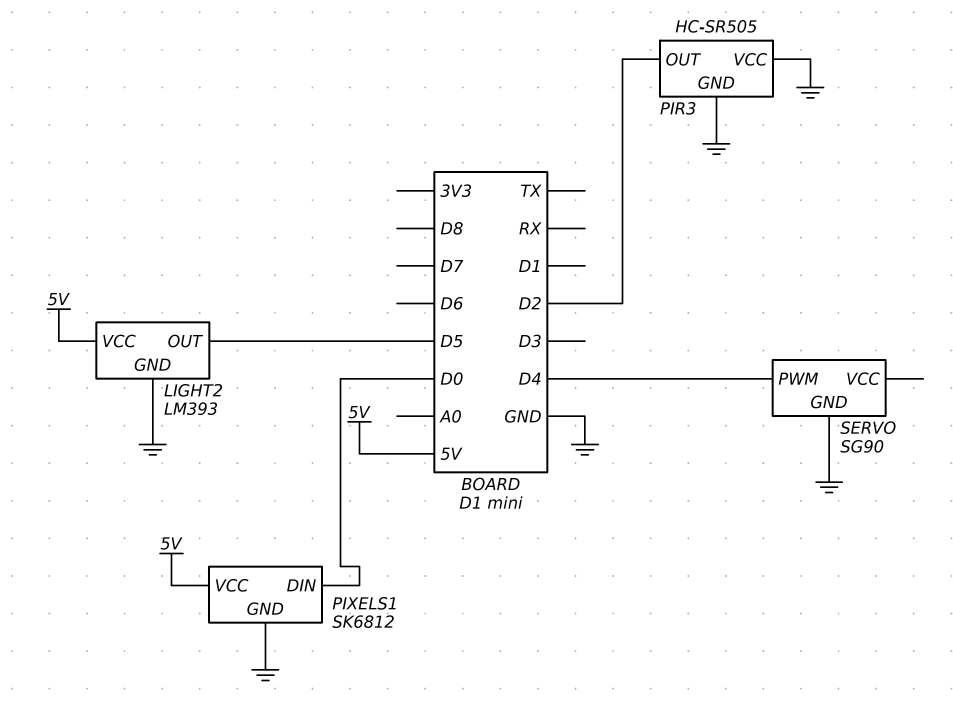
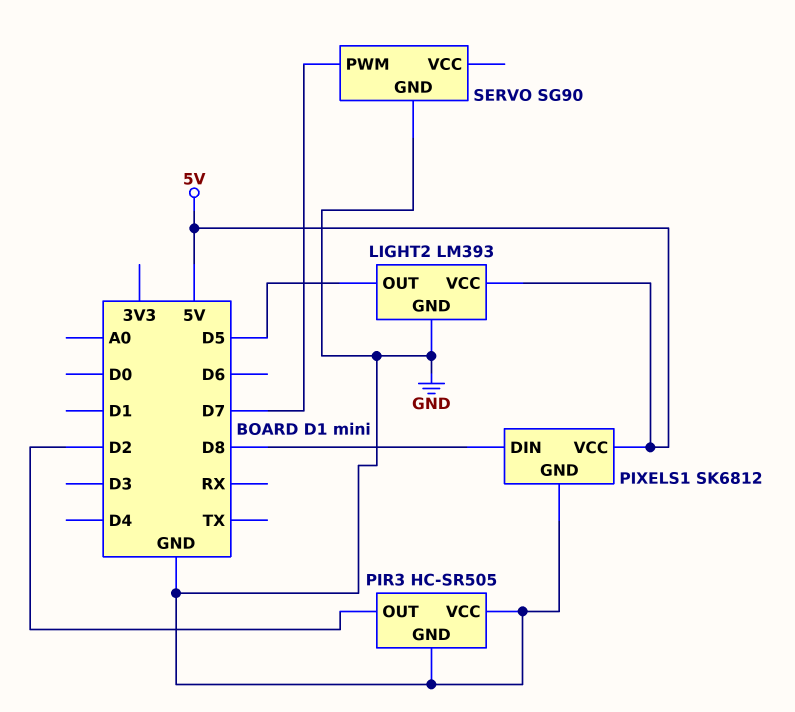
PIXELS1 pin DIN: D0 -> D8
SERVO pin PWM: D4 -> D7

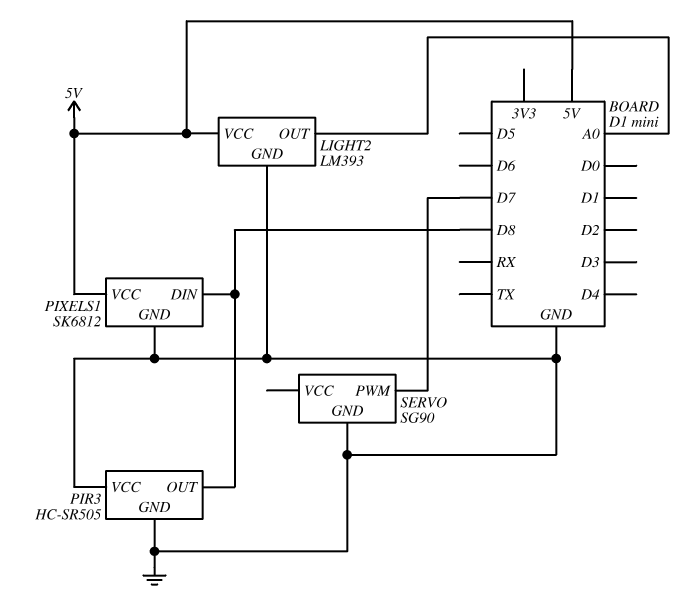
LIGHT2 pin OUT: D5 -> A0
PIR3 pin OUT: D2 -> D8

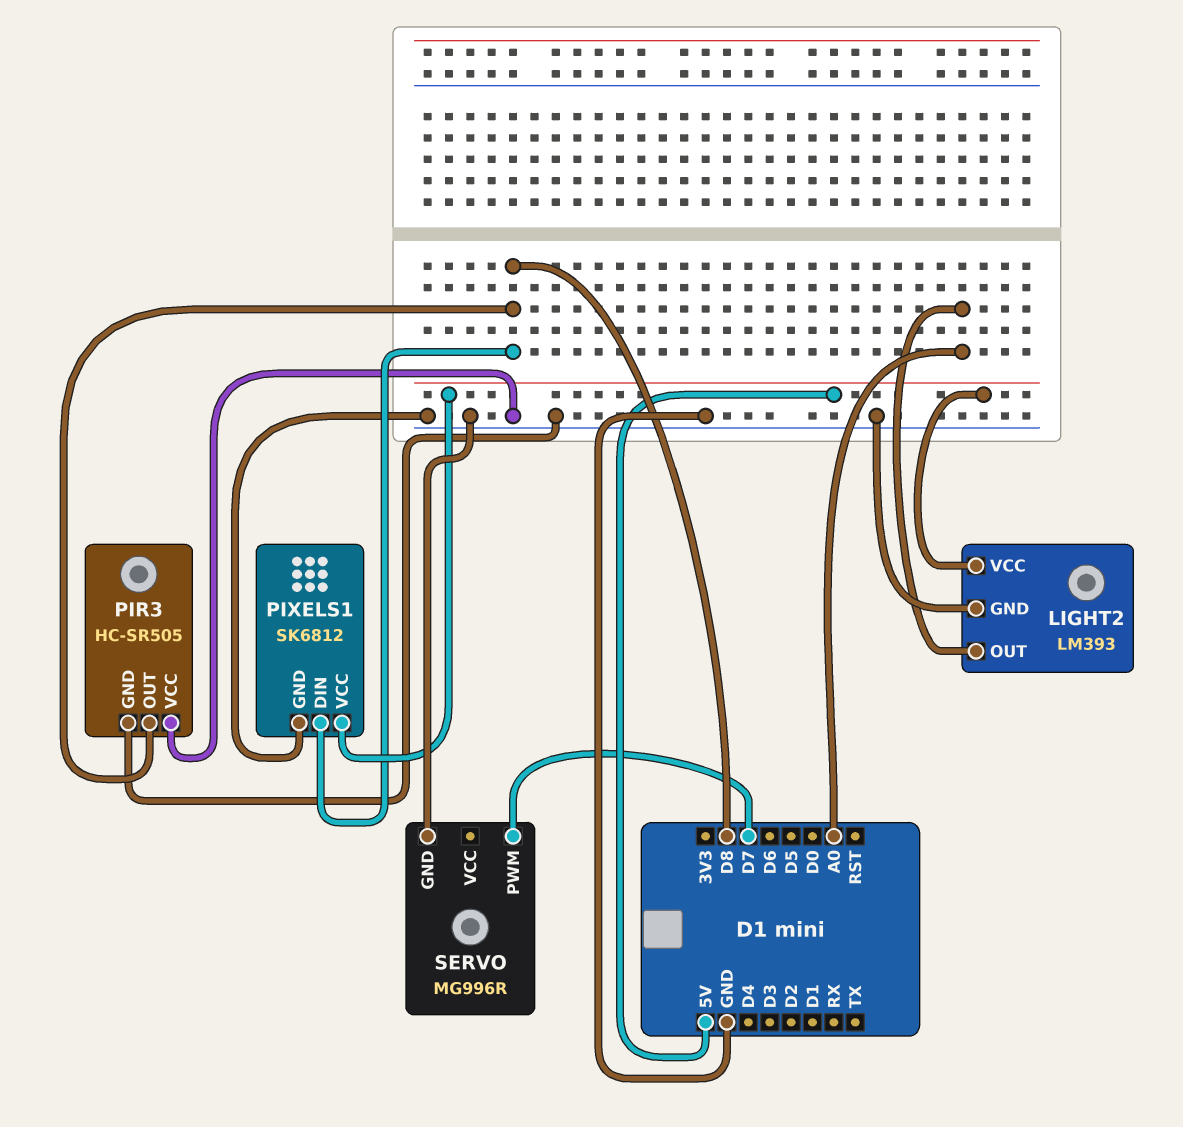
SERVO: SG90 -> MG996R

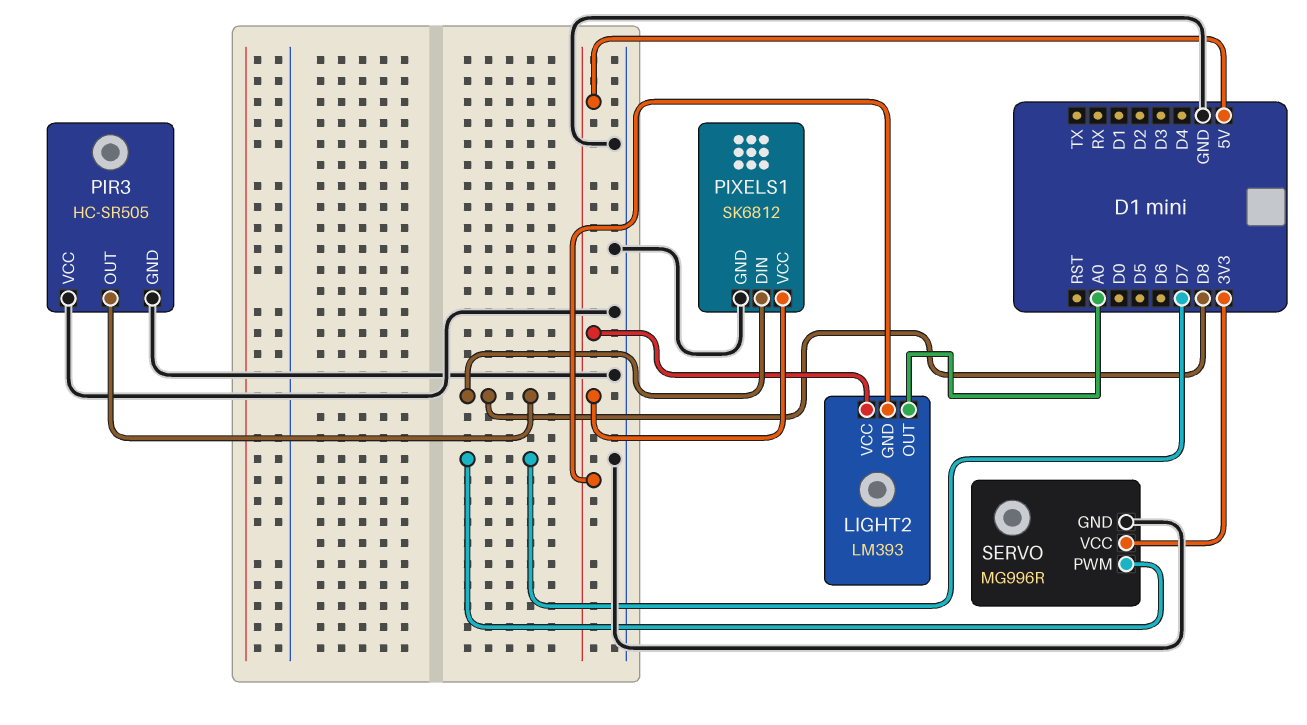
LIGHT2 pin GND: GND -> 5V
SERVO pin VCC: none -> 3V3

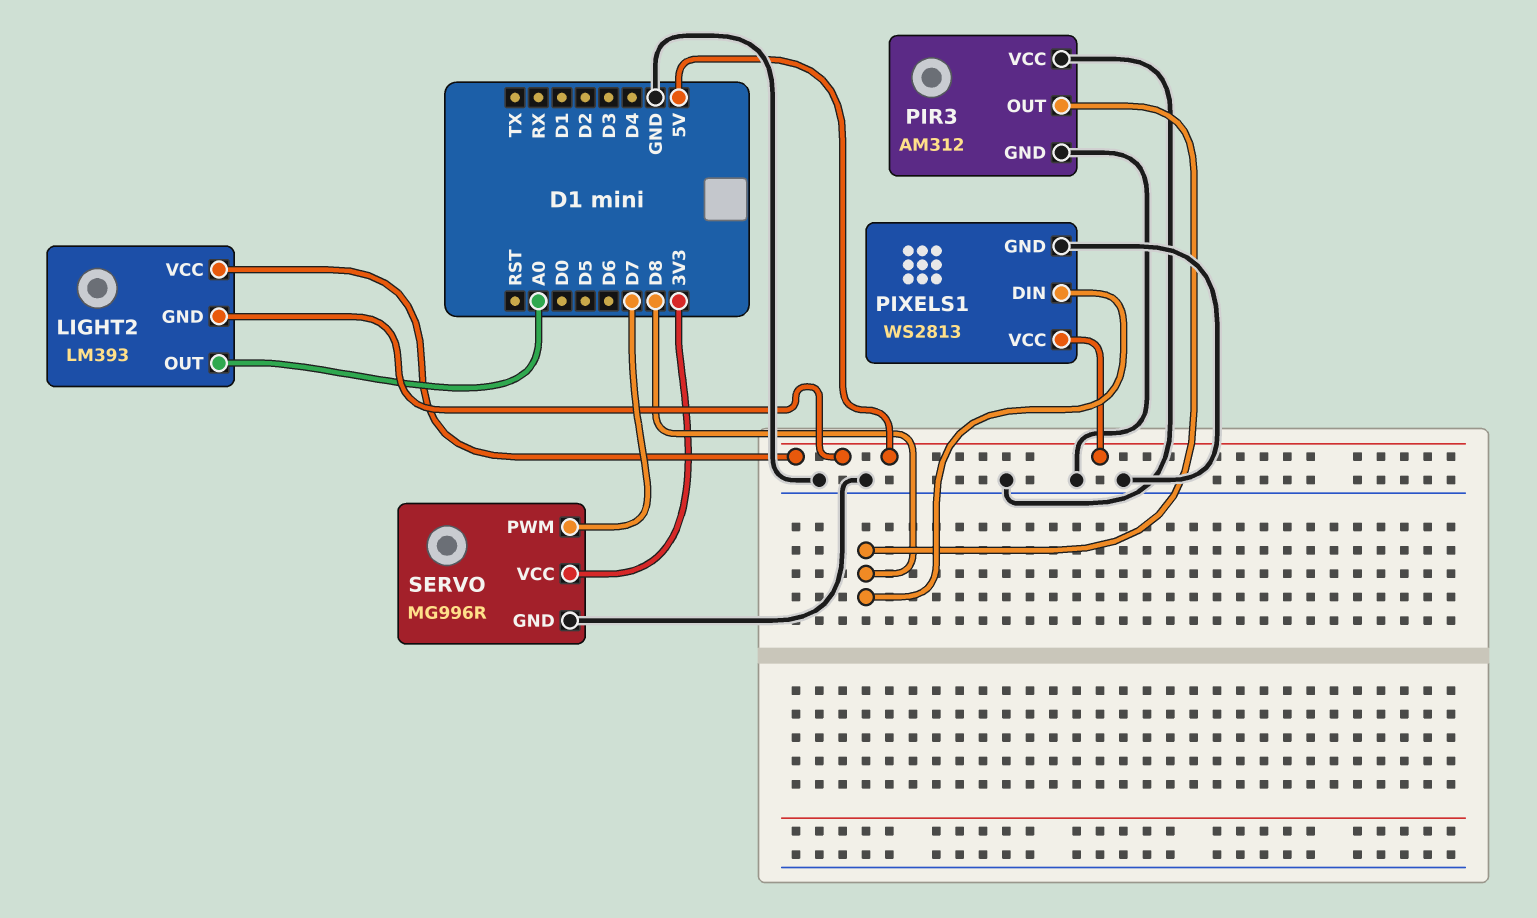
PIR3: HC-SR505 -> AM312
PIXELS1: SK6812 -> WS2813

